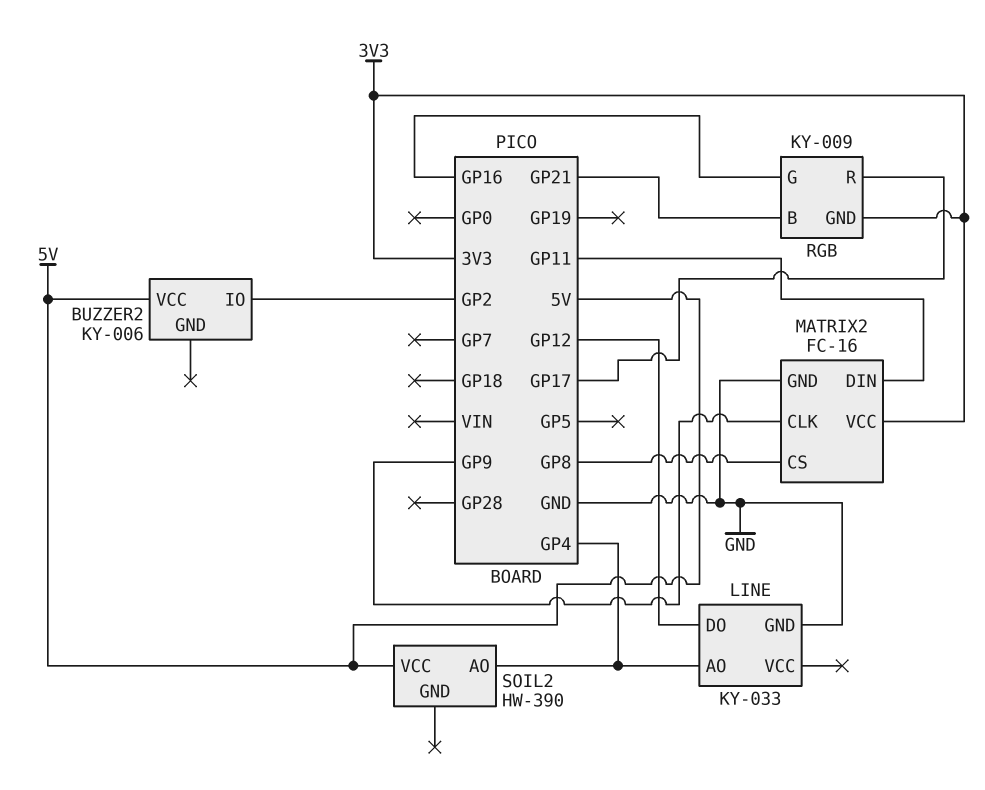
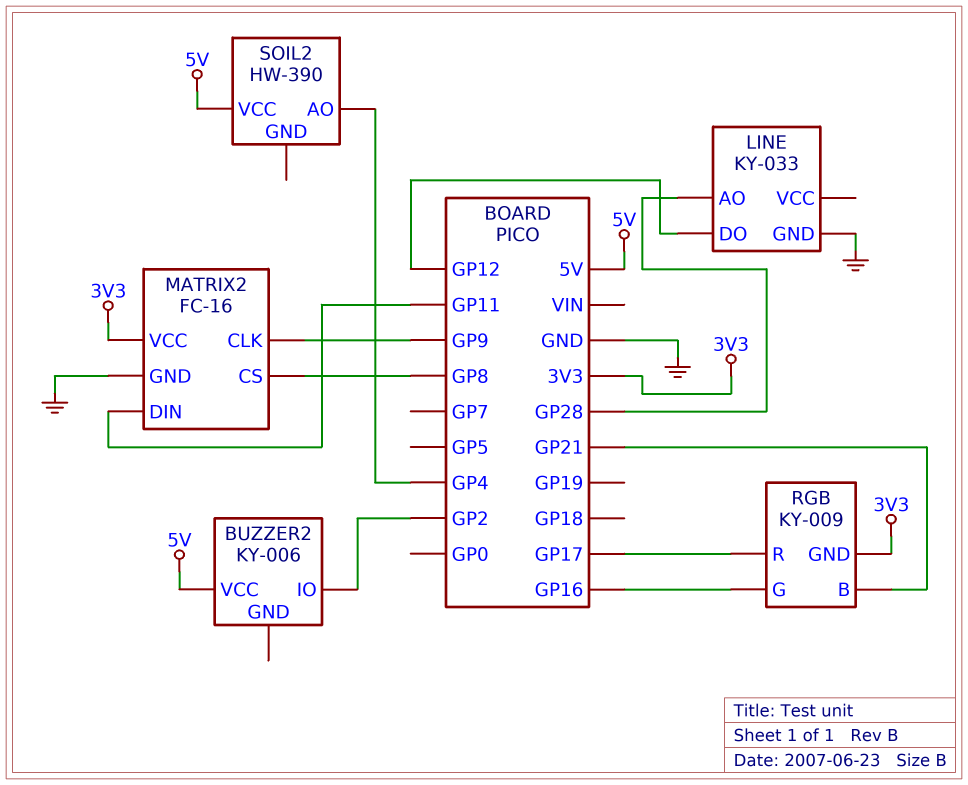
LINE pin AO: GP4 -> GP28

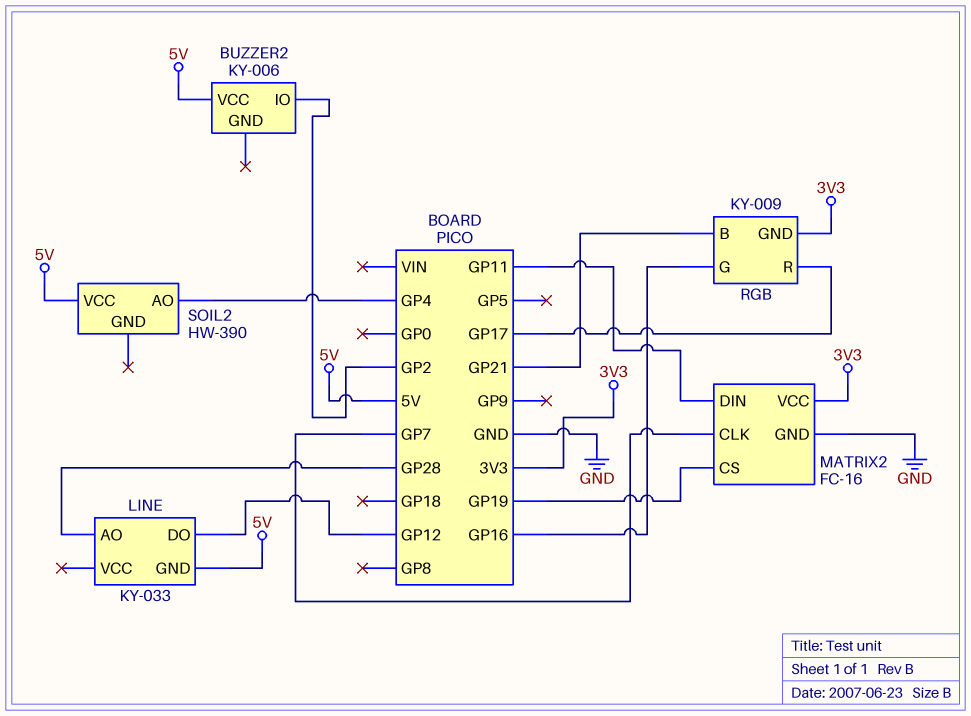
LINE pin GND: GND -> 5V
MATRIX2 pin CLK: GP9 -> GP7
MATRIX2 pin CS: GP8 -> GP19

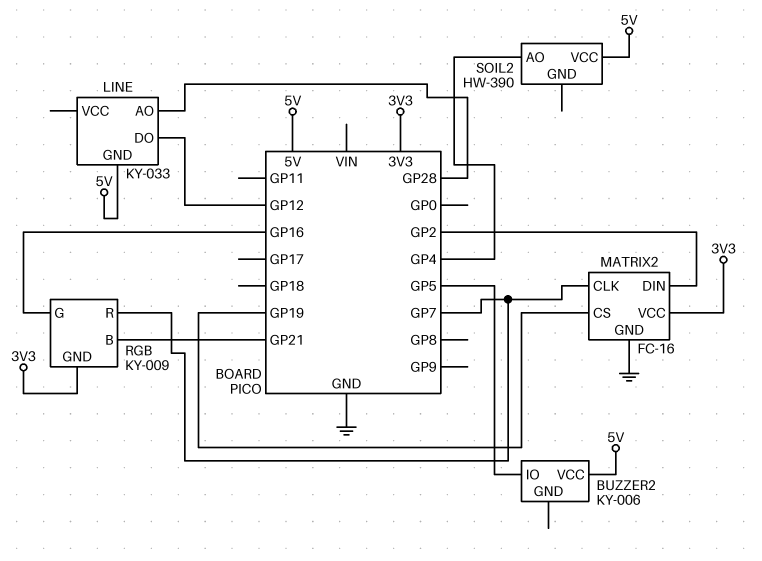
BUZZER2 pin IO: GP2 -> GP5
MATRIX2 pin DIN: GP11 -> GP2
RGB pin R: GP17 -> GP7

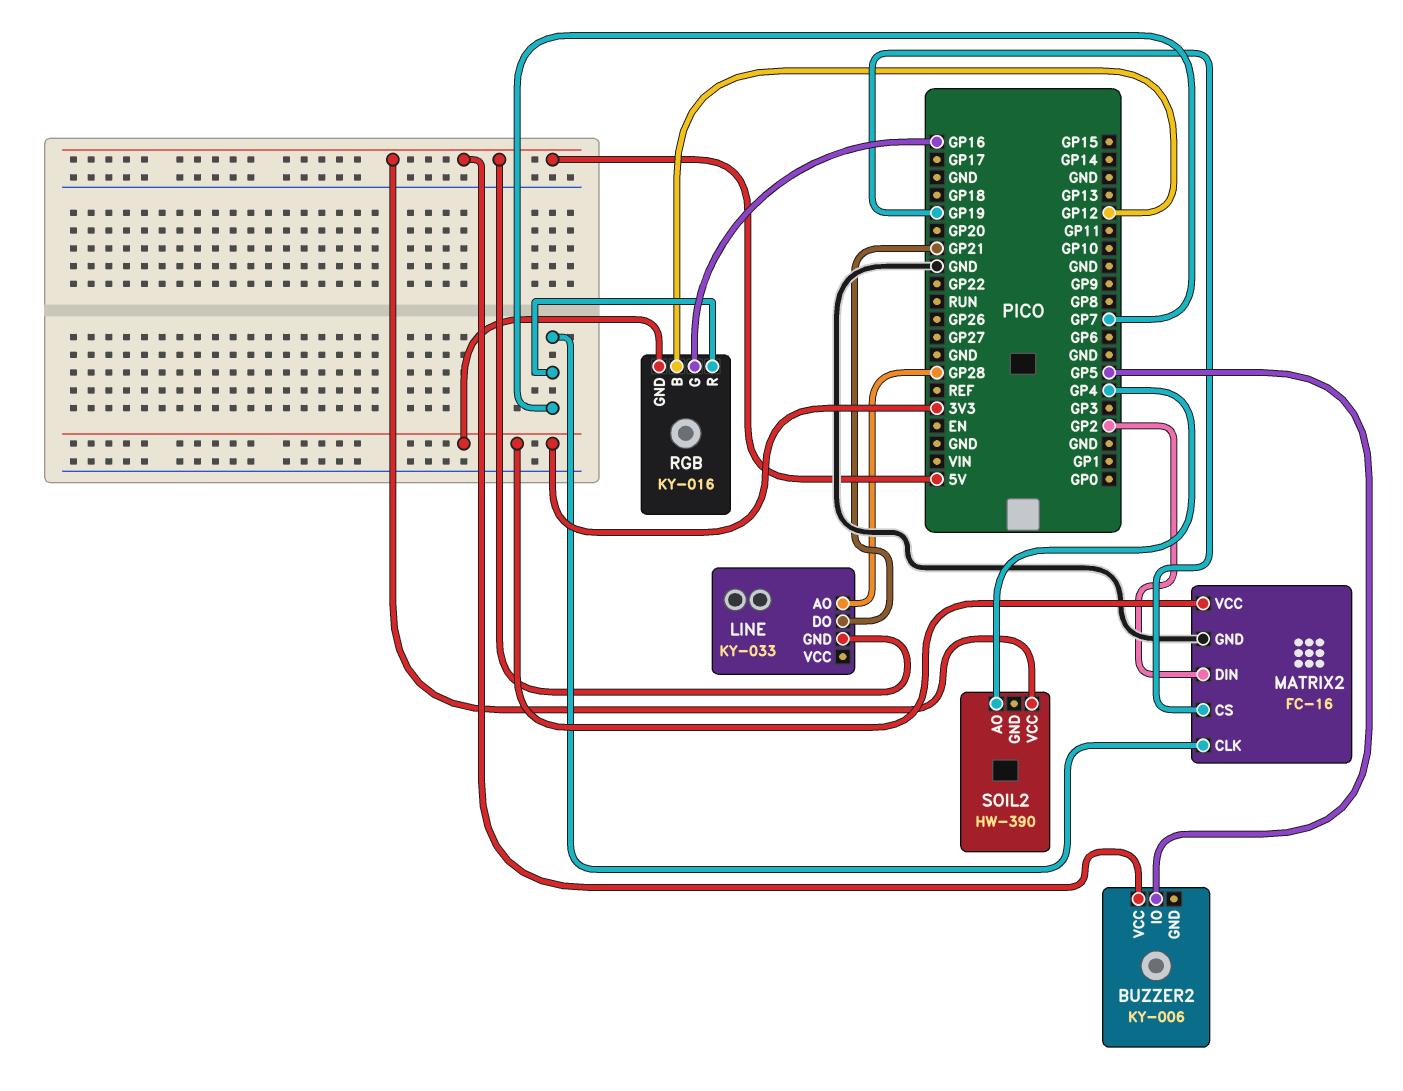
LINE pin DO: GP12 -> GP21
RGB: KY-009 -> KY-016
RGB pin B: GP21 -> GP12

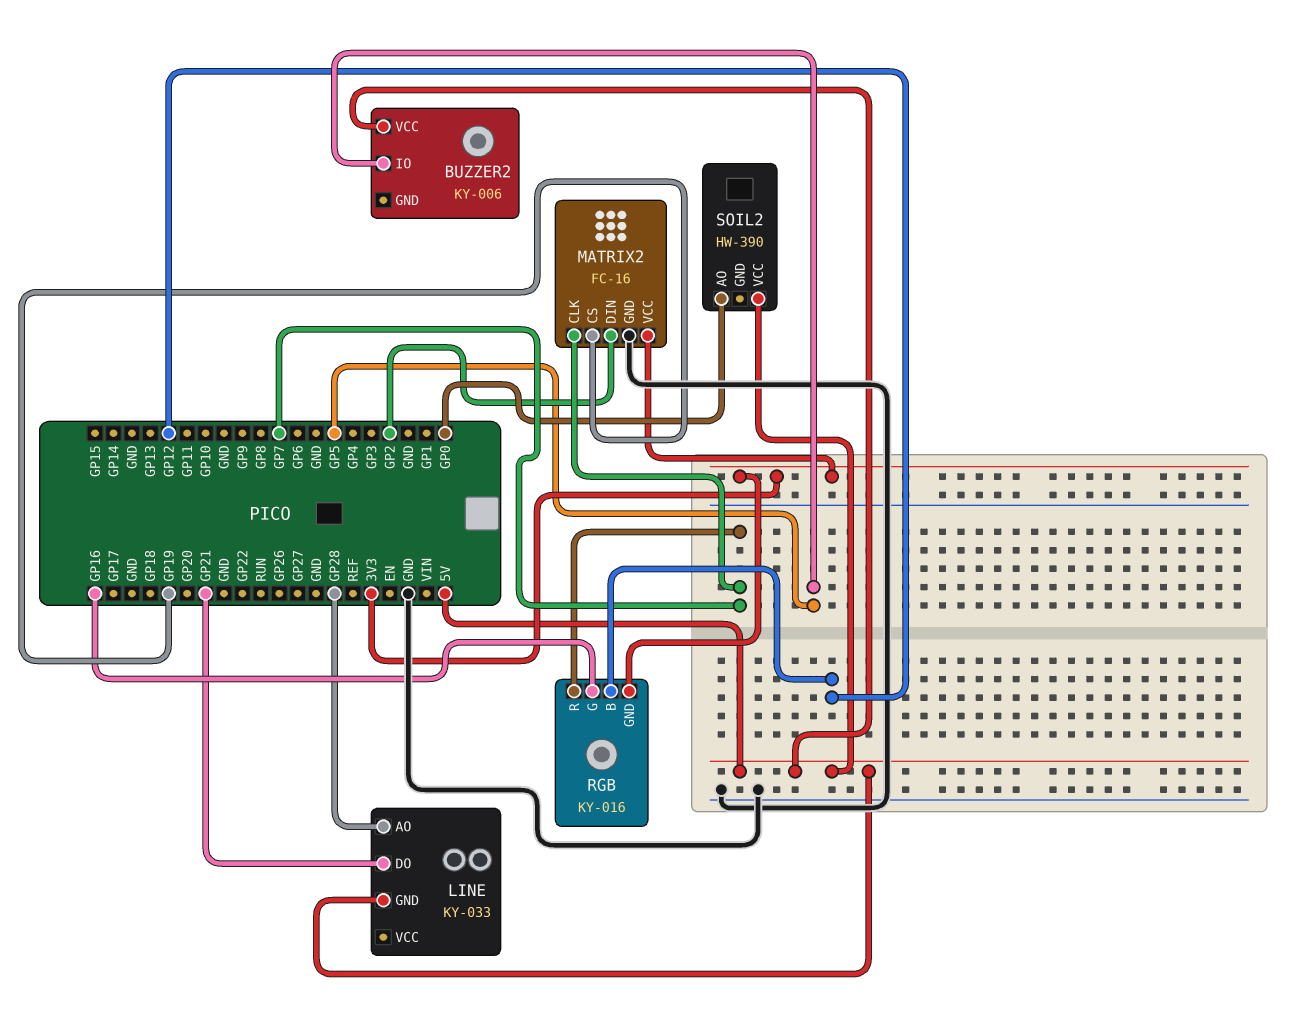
SOIL2 pin AO: GP4 -> GP0

